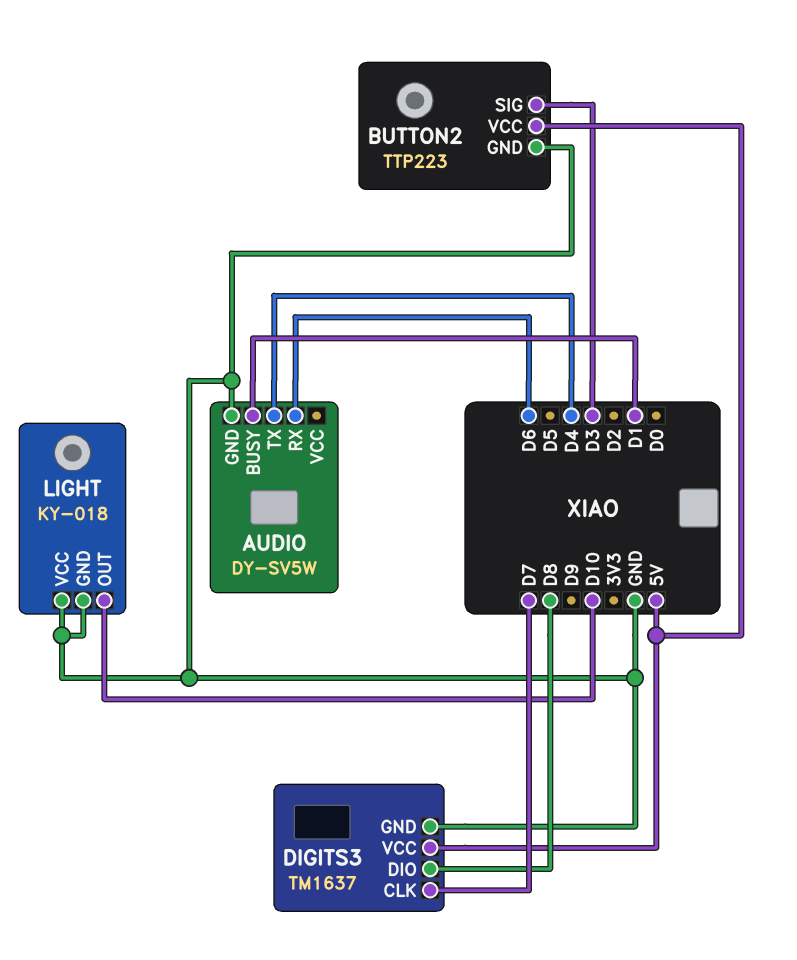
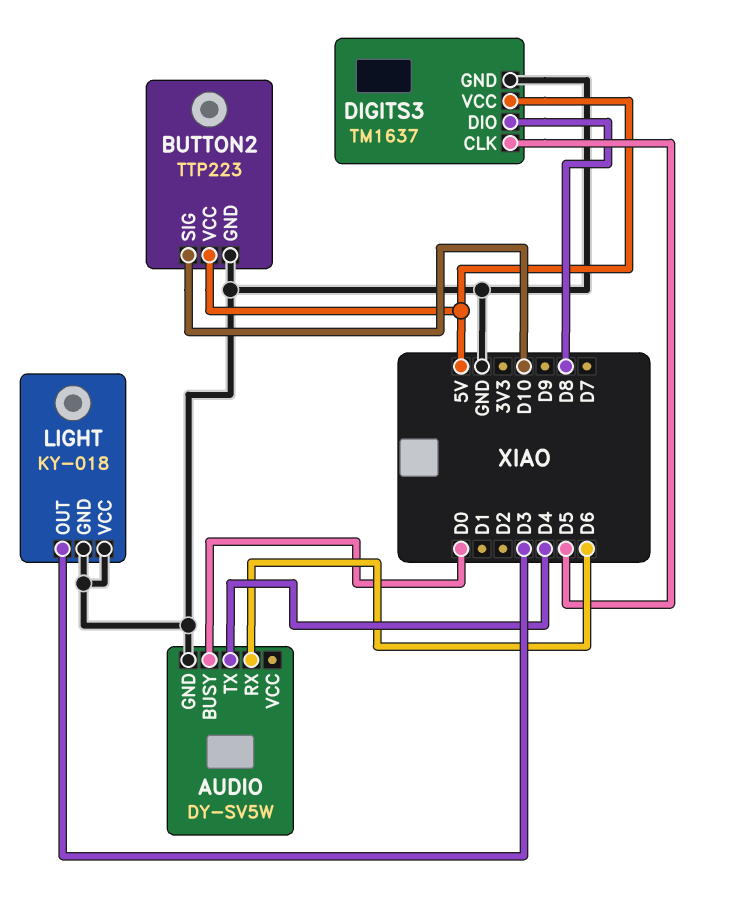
AUDIO pin BUSY: D1 -> D0
BUTTON2 pin SIG: D3 -> D10
DIGITS3 pin CLK: D7 -> D5
LIGHT pin OUT: D10 -> D3

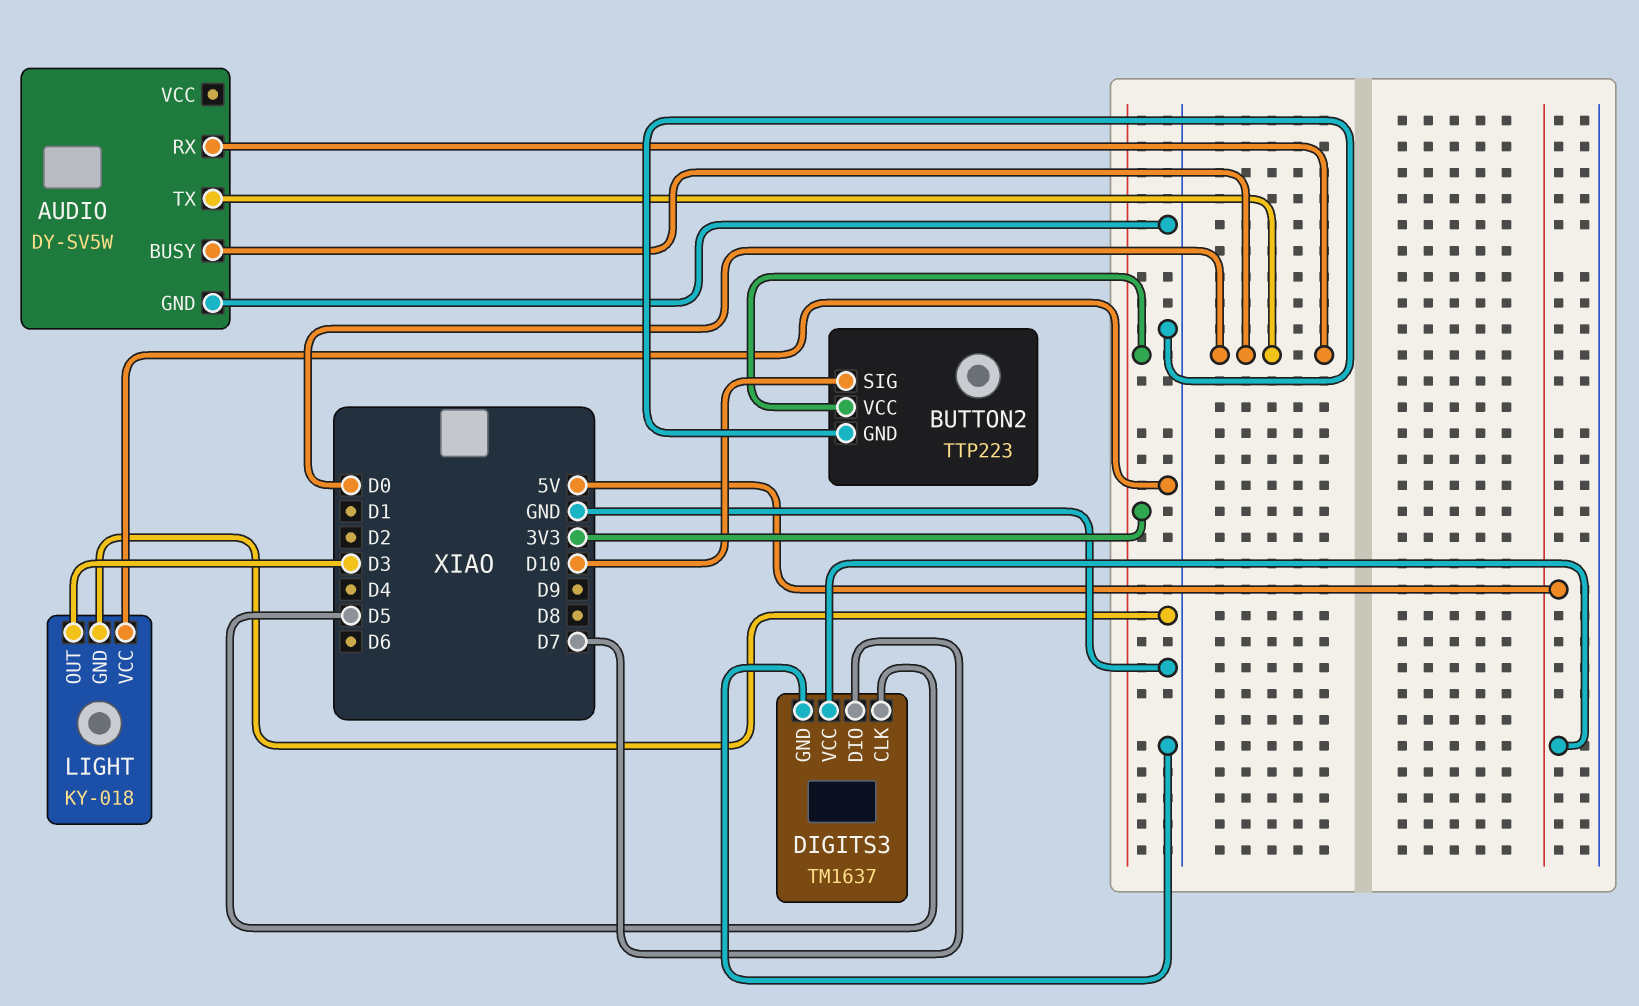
AUDIO pin RX: D6 -> D0
AUDIO pin TX: D4 -> D0
BUTTON2 pin VCC: 5V -> 3V3
DIGITS3 pin DIO: D8 -> D7

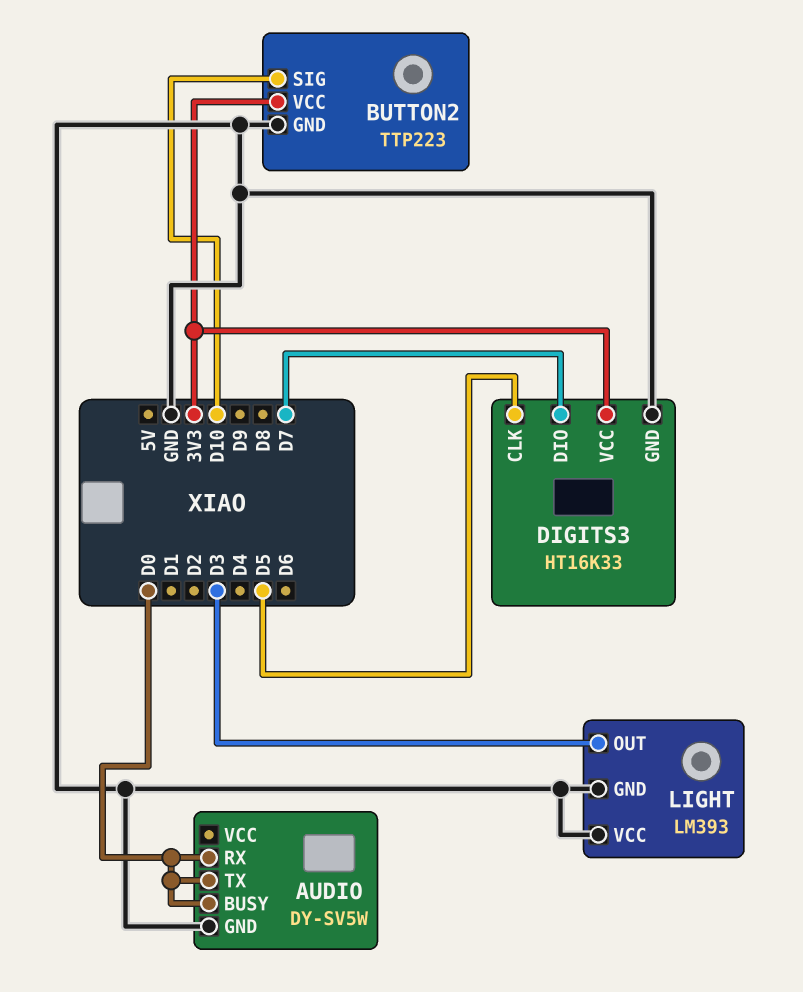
DIGITS3: TM1637 -> HT16K33
DIGITS3 pin VCC: 5V -> 3V3
LIGHT: KY-018 -> LM393

